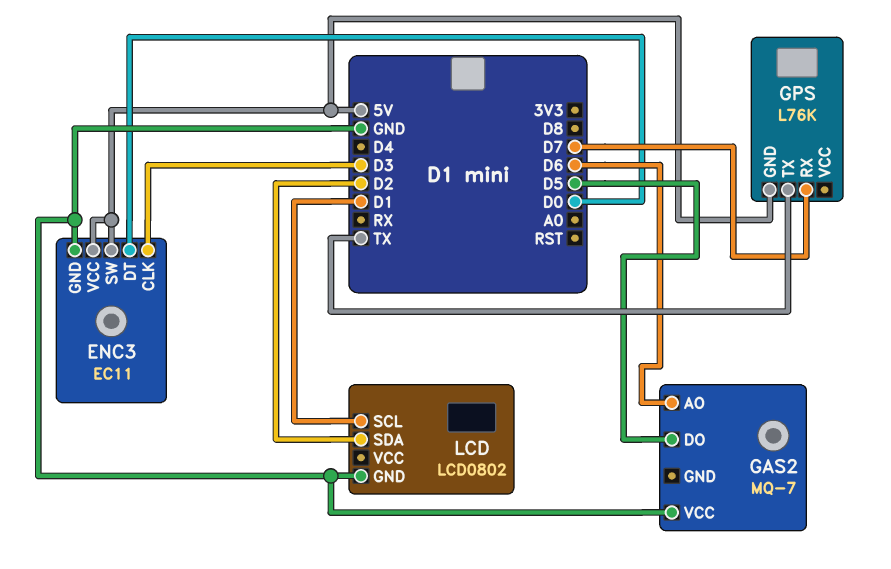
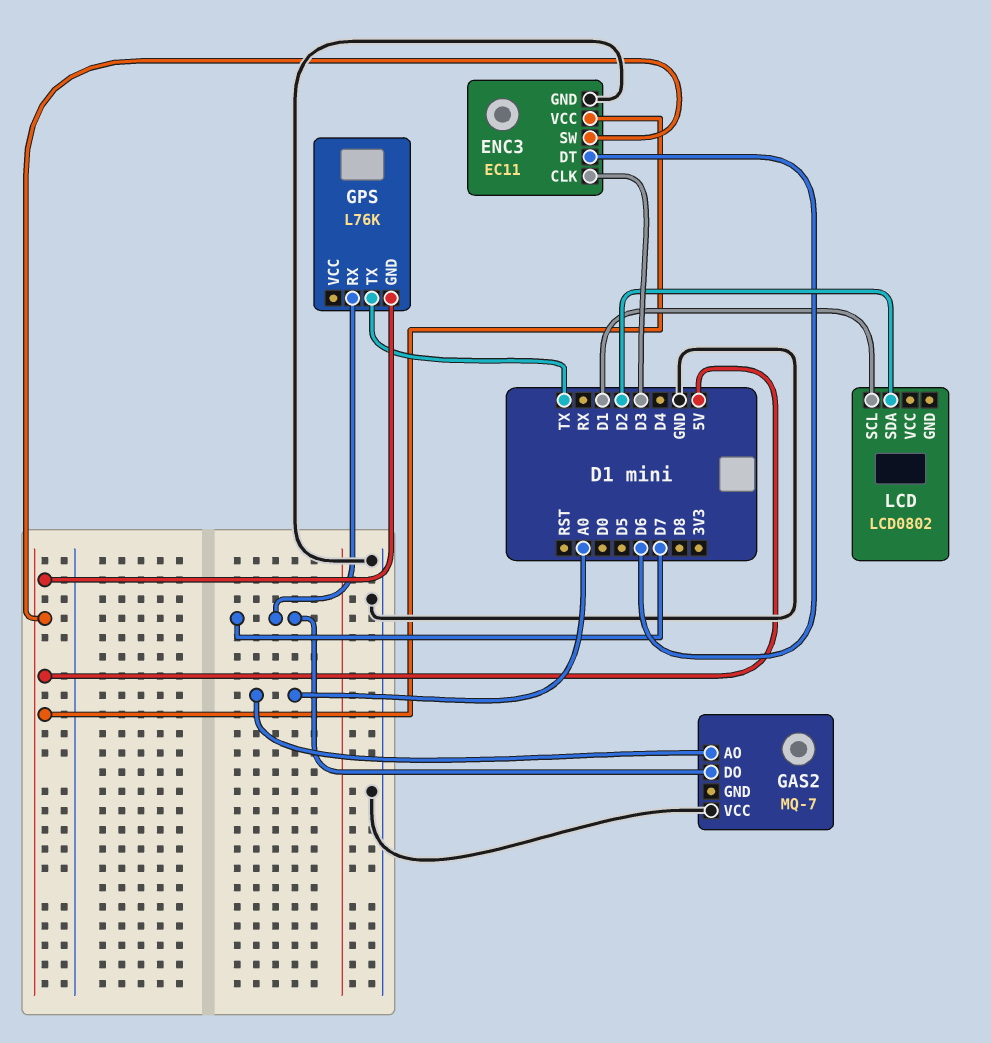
ENC3 pin DT: D0 -> D6
GAS2 pin AO: D6 -> A0
GAS2 pin DO: D5 -> D7
LCD pin GND: GND -> none

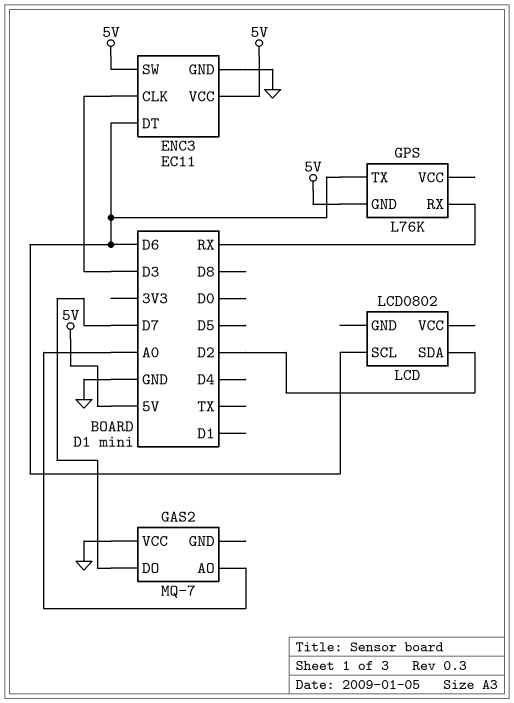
GPS pin RX: D7 -> RX
GPS pin TX: TX -> D6
LCD pin SCL: D1 -> D6

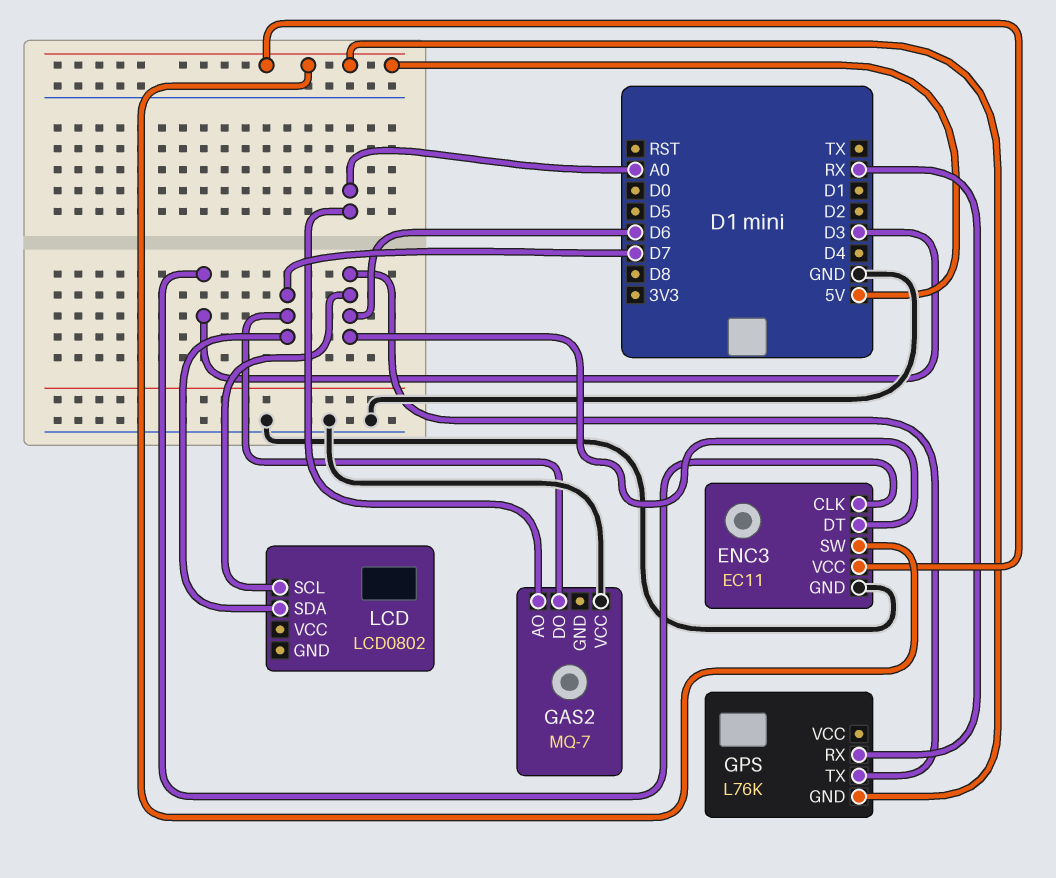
LCD pin SDA: D2 -> D7

